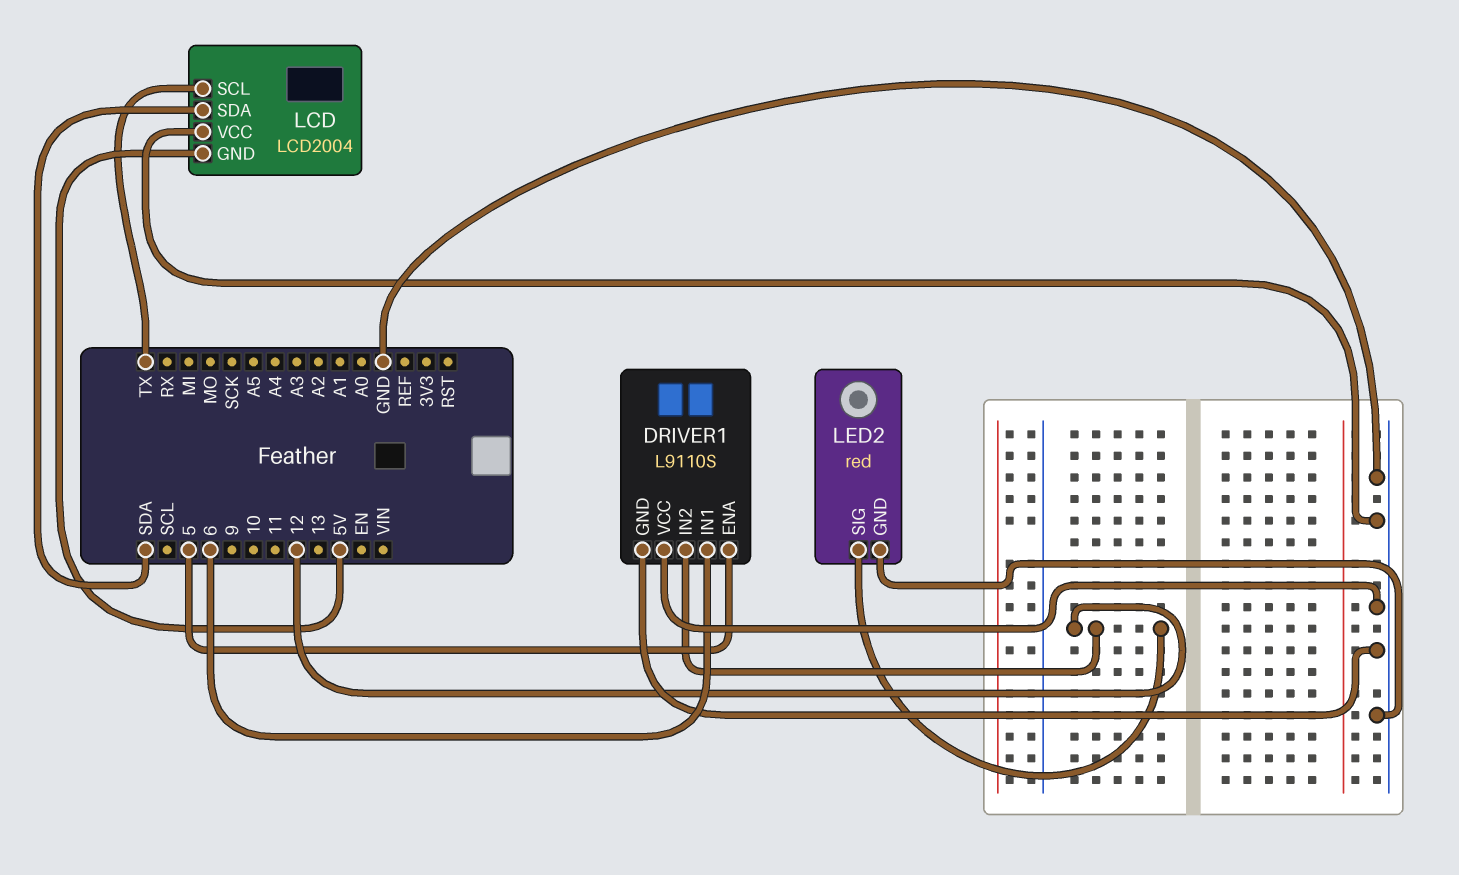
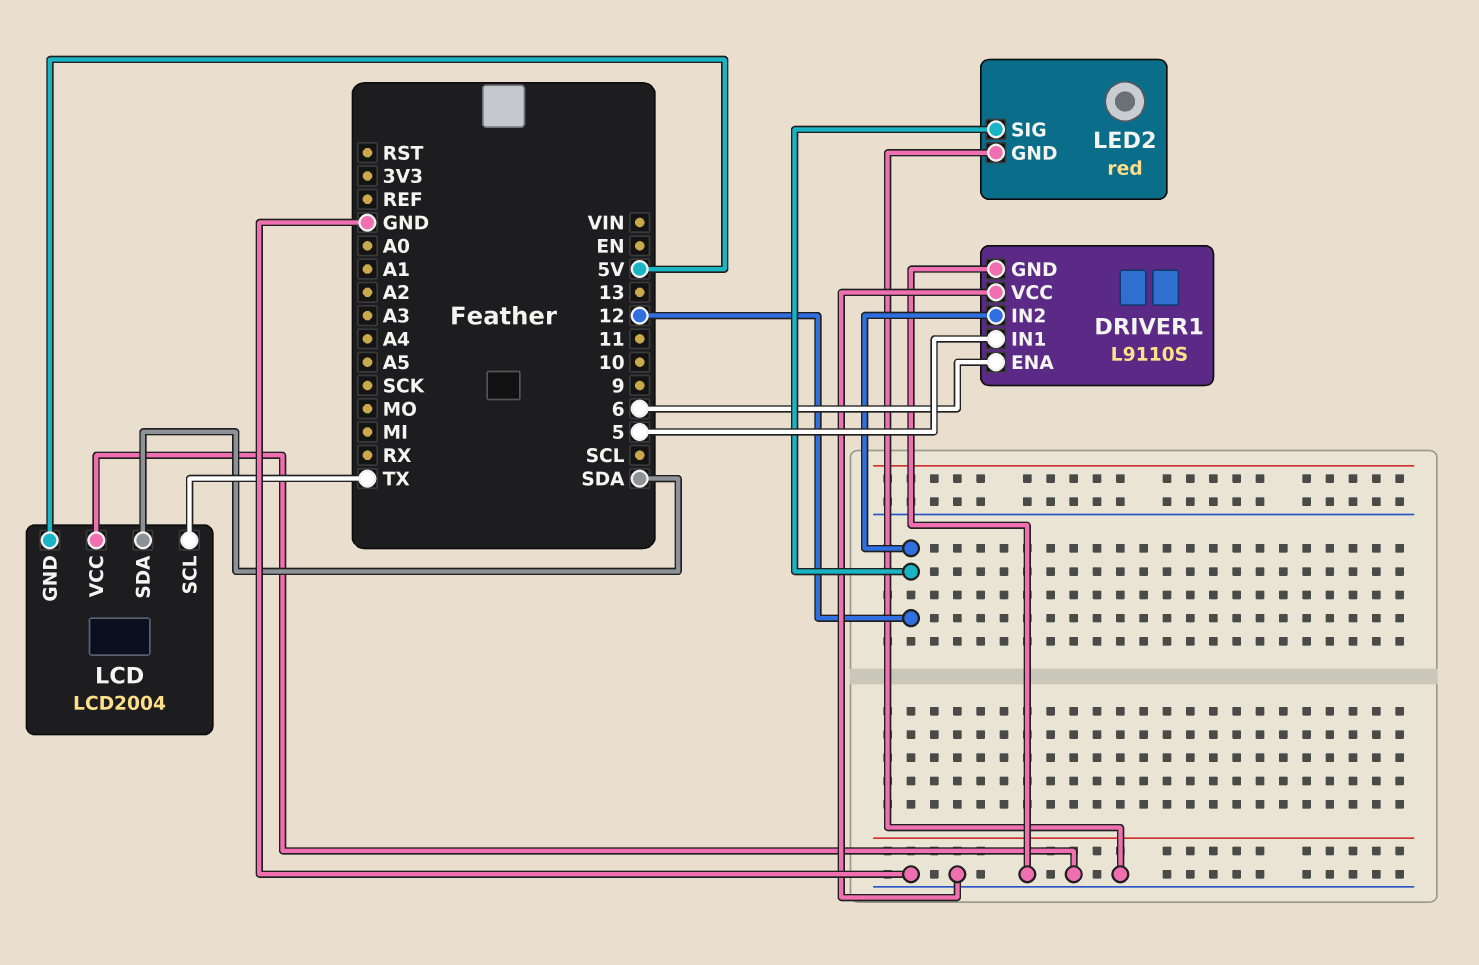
DRIVER1 pin ENA: 5 -> 6
DRIVER1 pin IN1: 6 -> 5

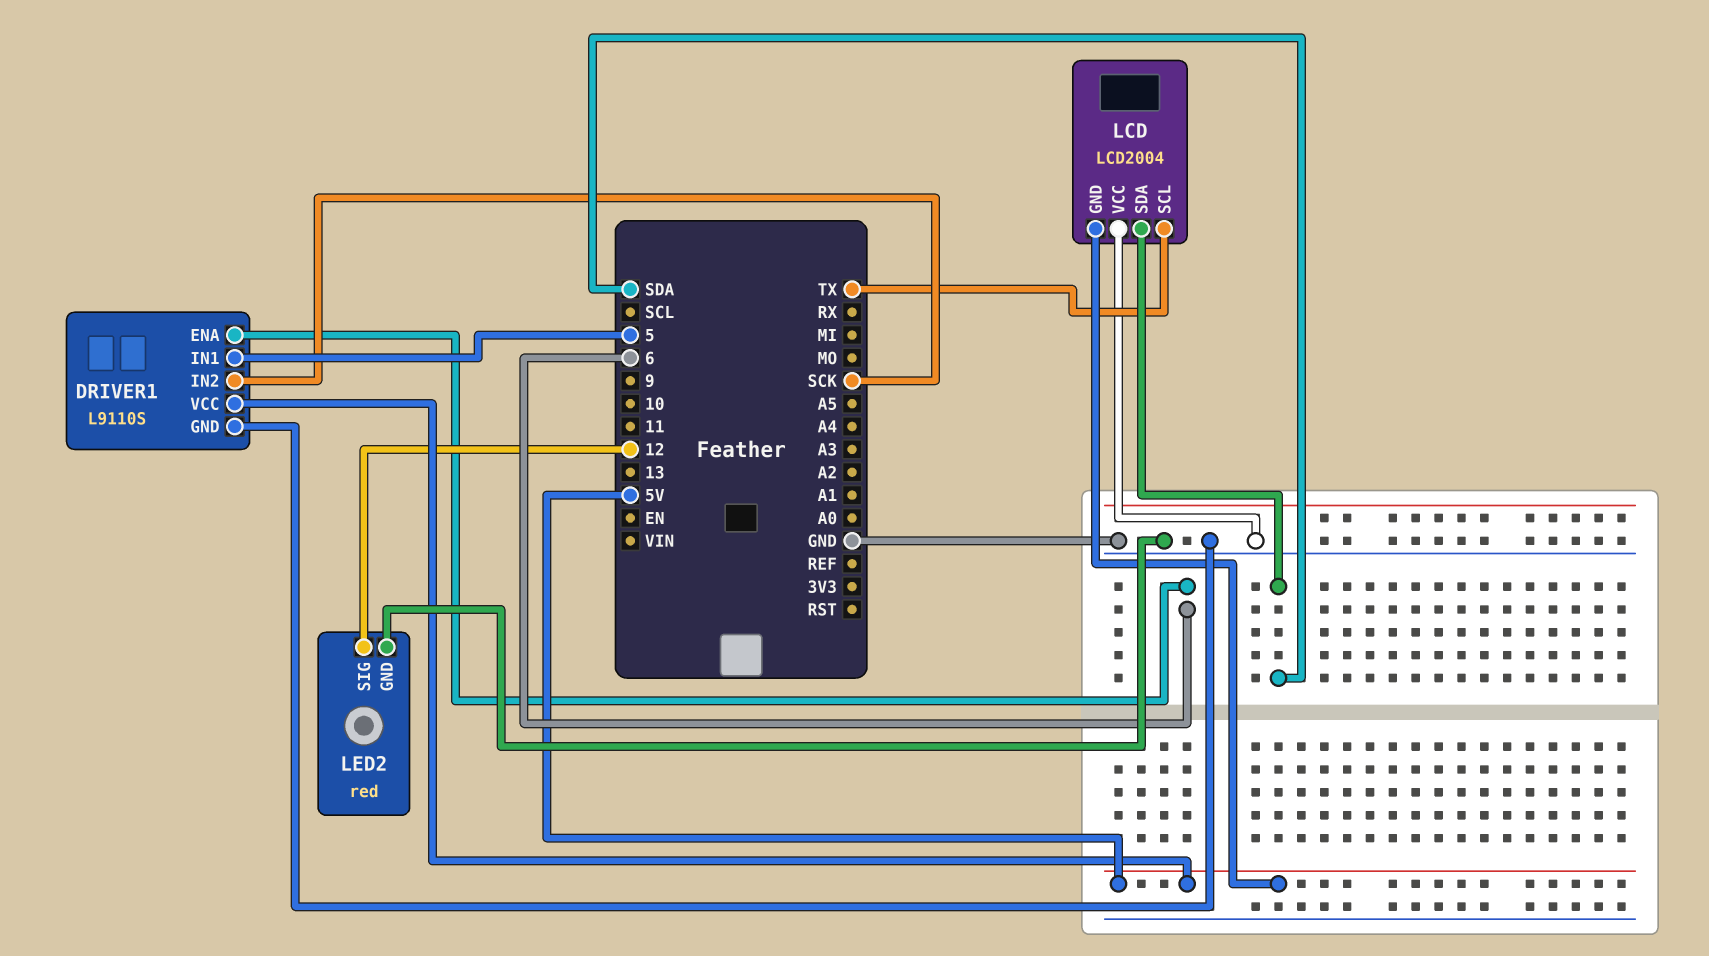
DRIVER1 pin IN2: 12 -> SCK
DRIVER1 pin VCC: GND -> 5V

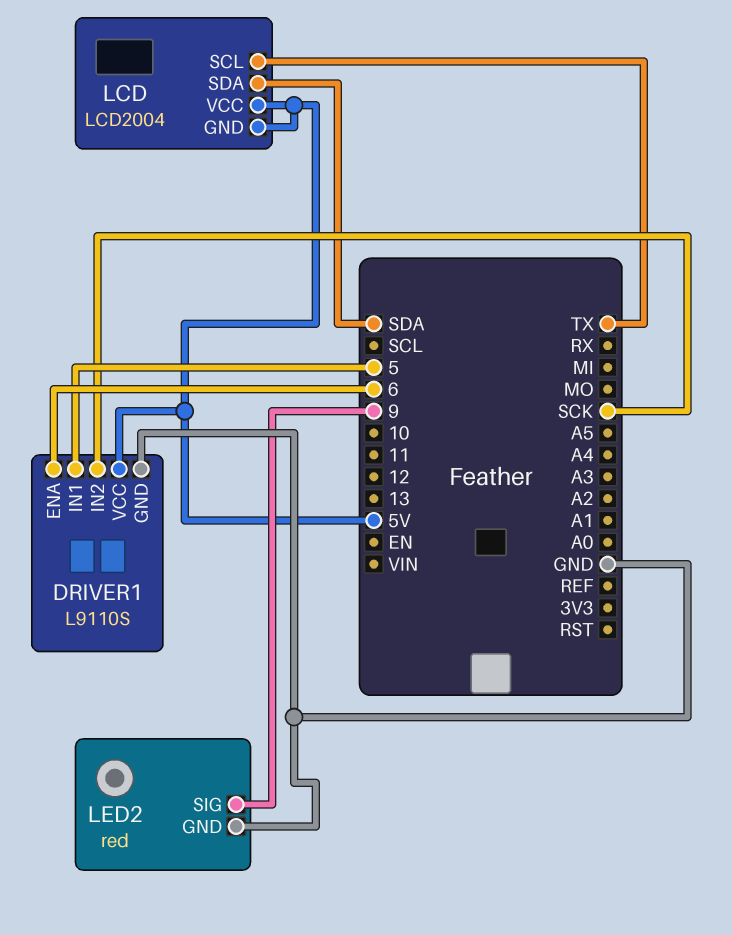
LCD pin VCC: GND -> 5V
LED2 pin SIG: 12 -> 9

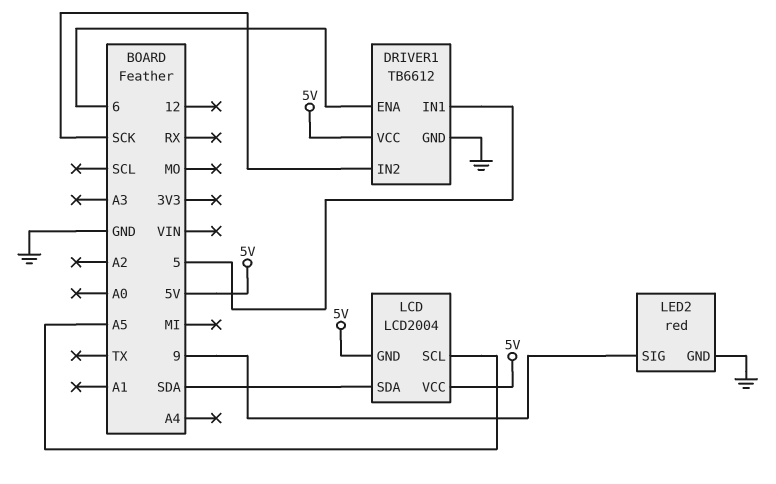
DRIVER1: L9110S -> TB6612
LCD pin SCL: TX -> A5

